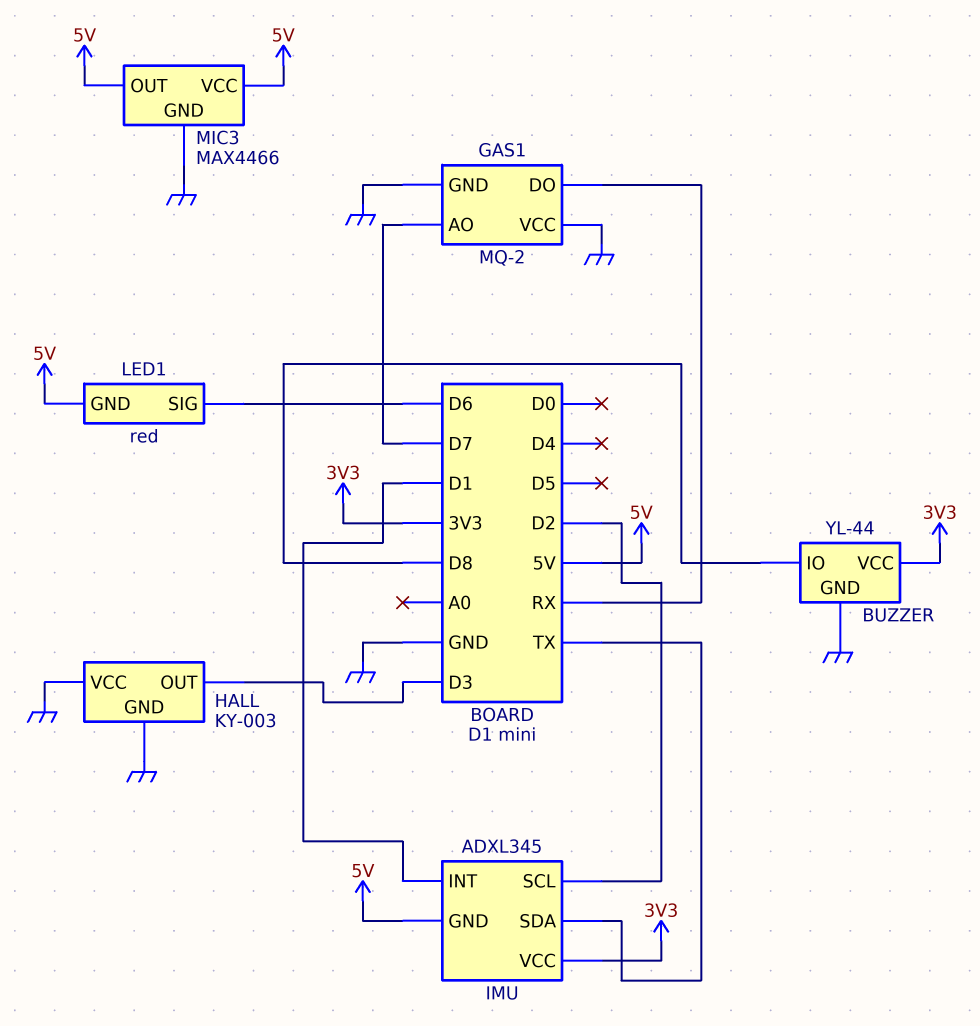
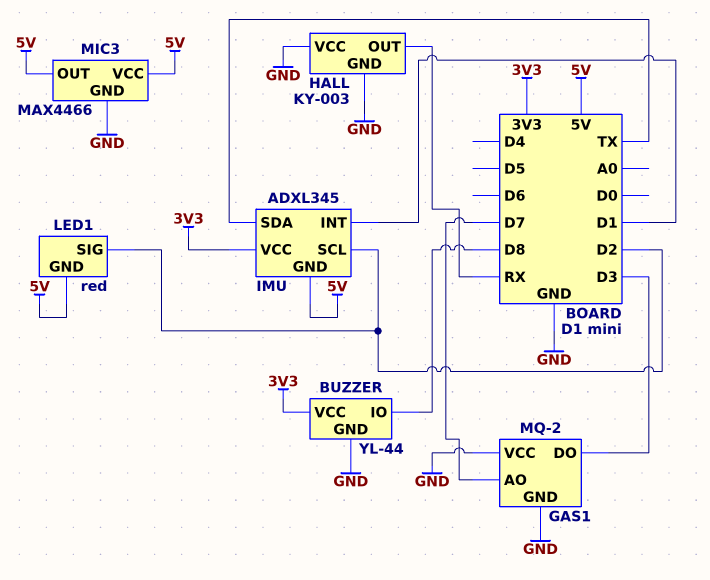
GAS1 pin DO: RX -> D3
HALL pin OUT: D3 -> RX
LED1 pin SIG: D6 -> D2

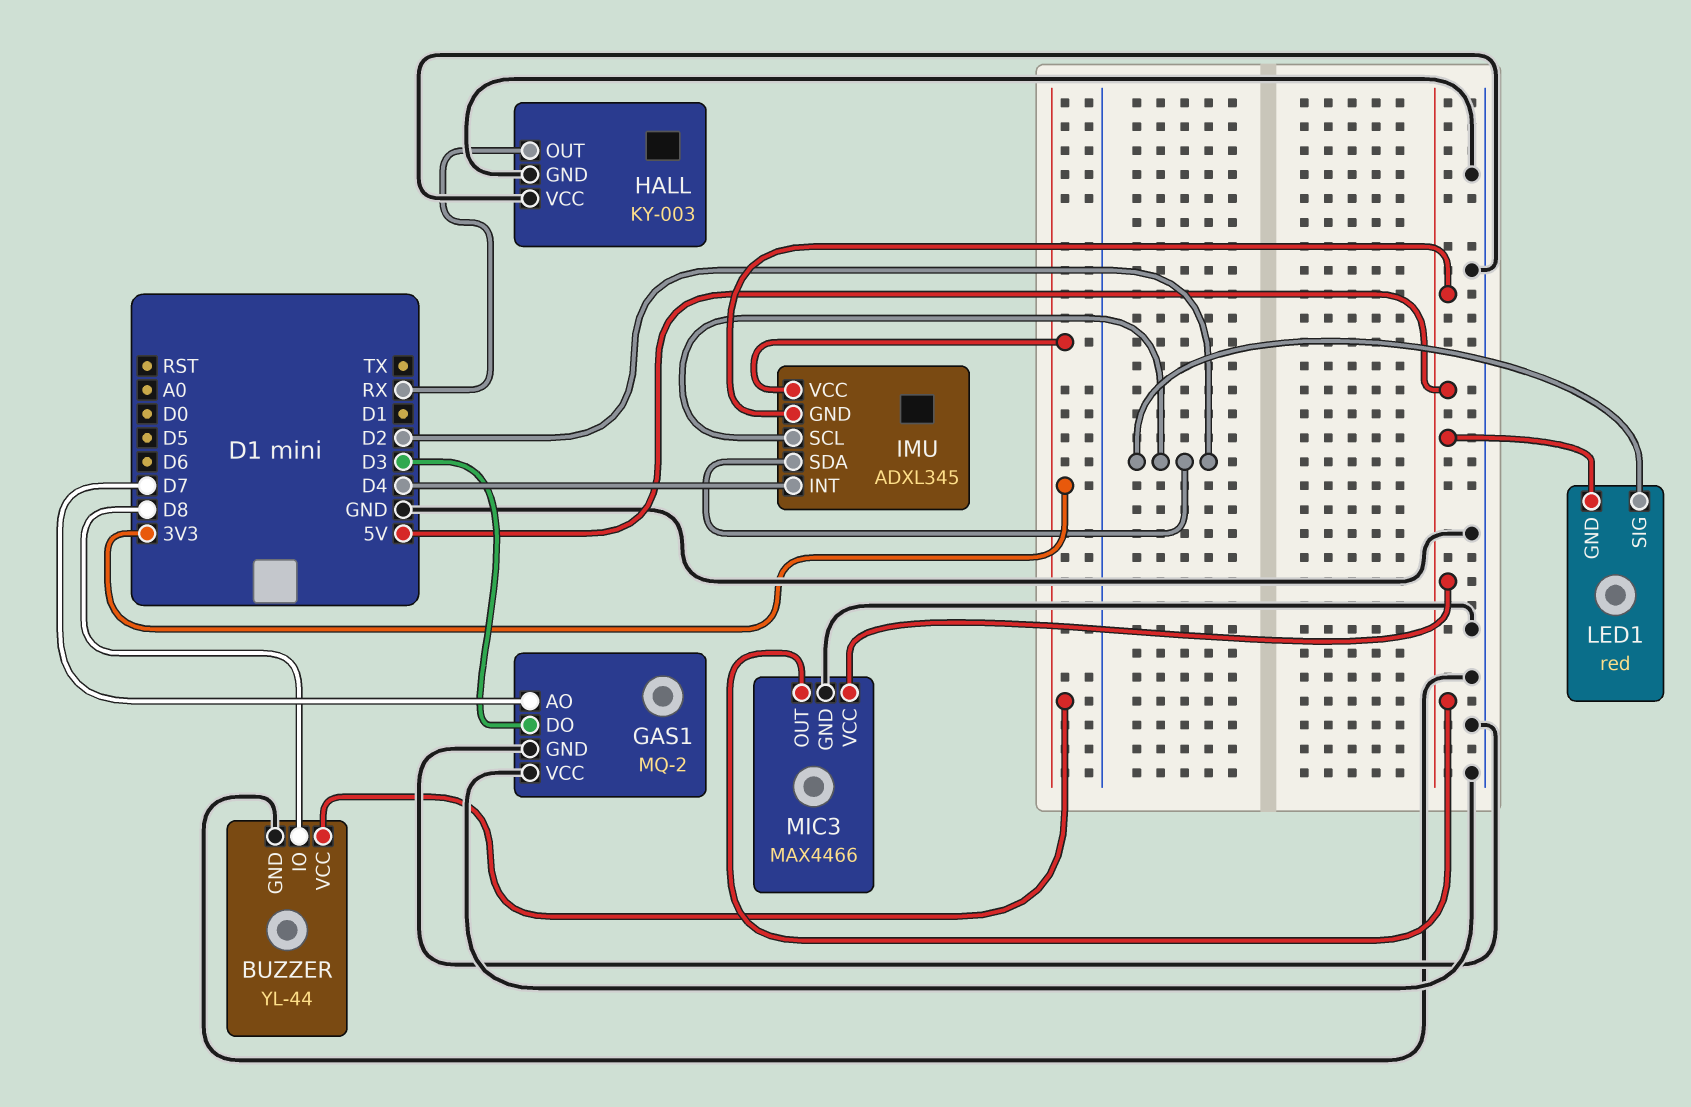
IMU pin INT: D1 -> D4
IMU pin SDA: TX -> D2

